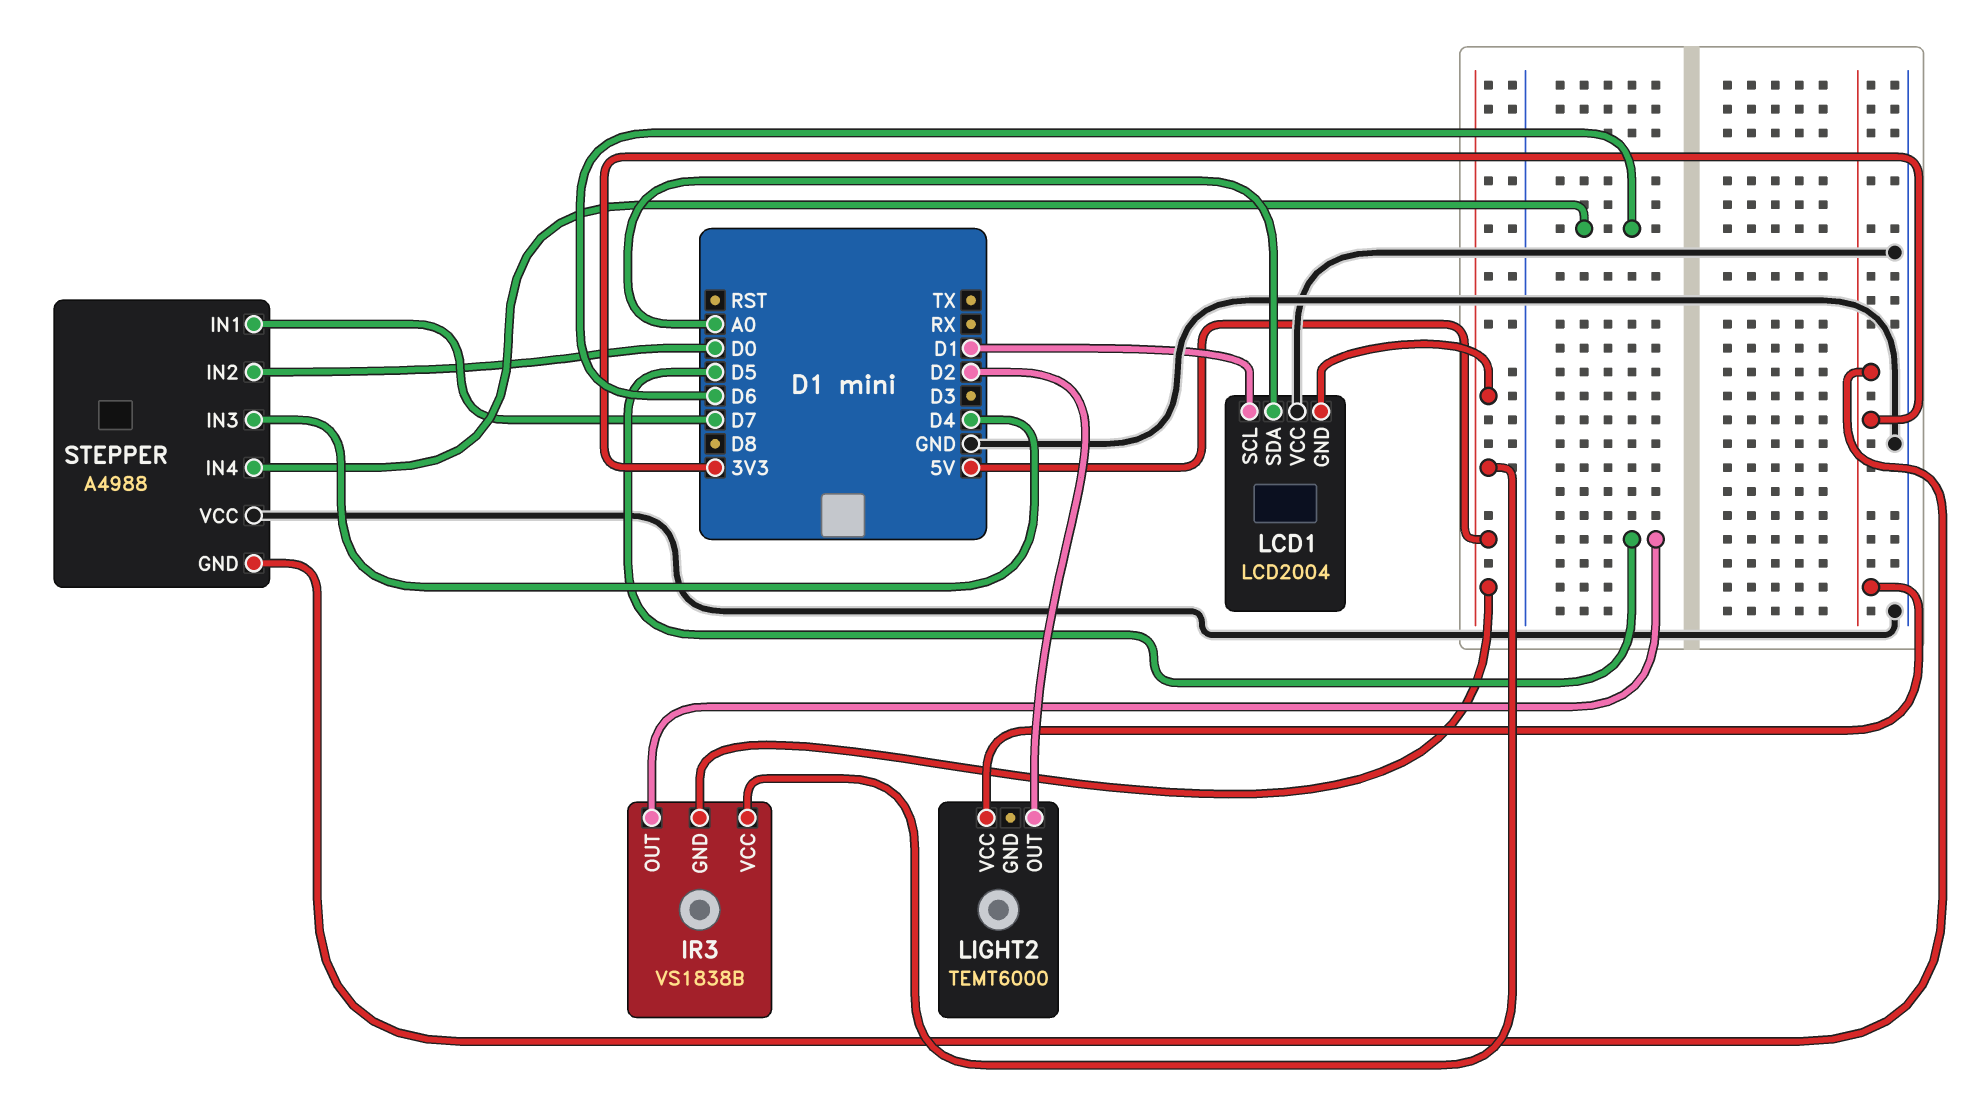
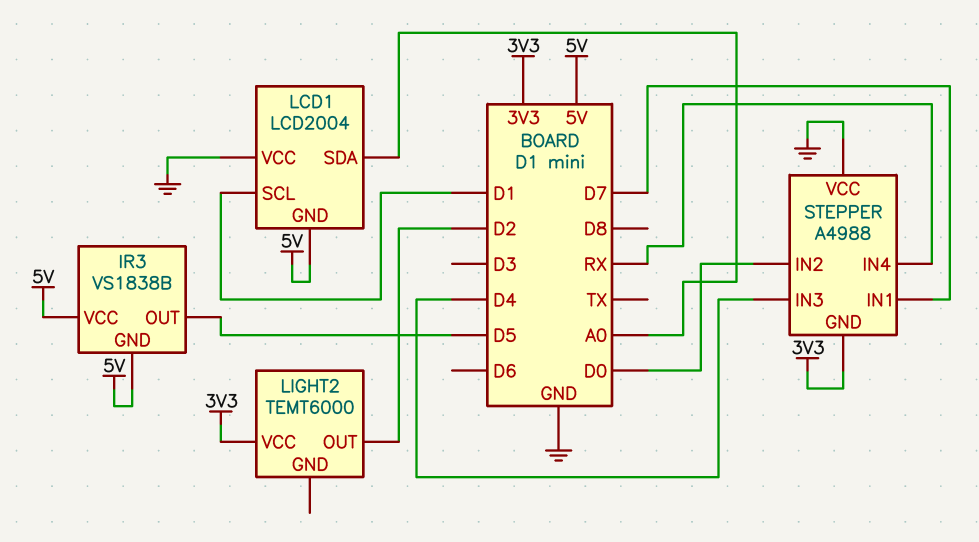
STEPPER pin IN4: D6 -> RX

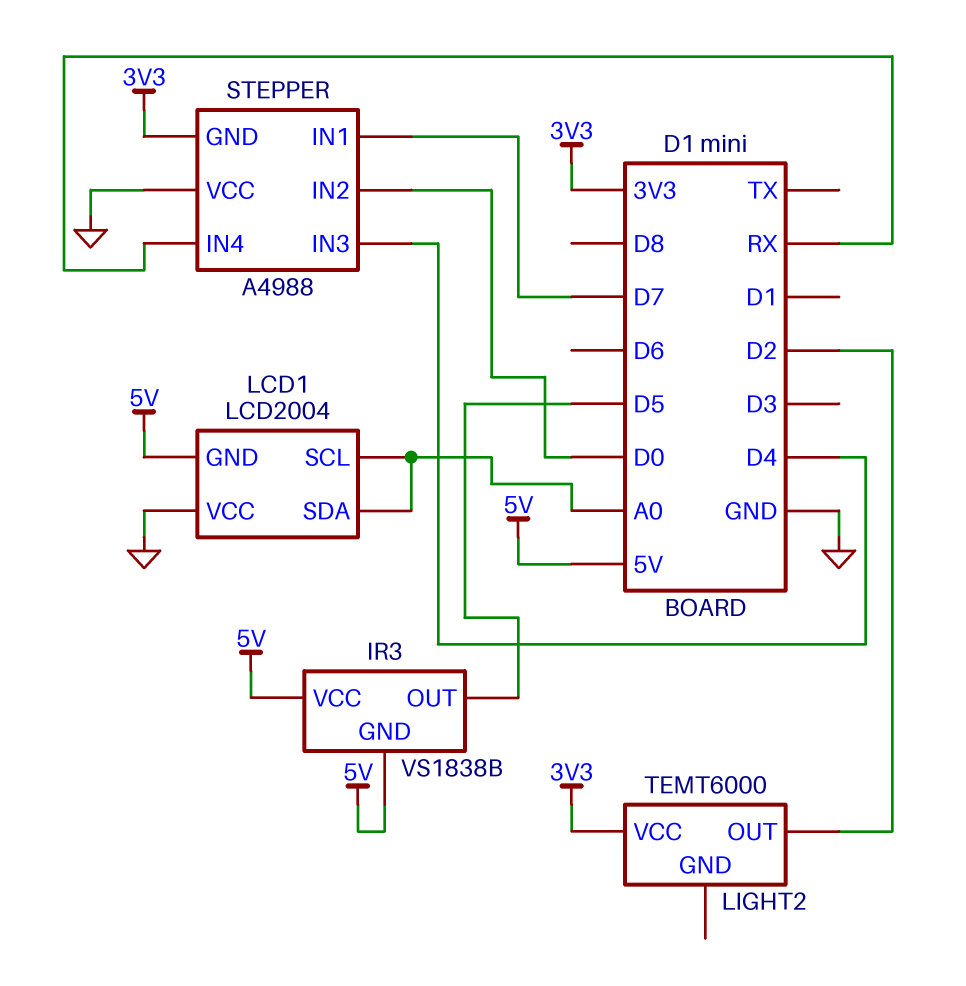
LCD1 pin SCL: D1 -> A0

